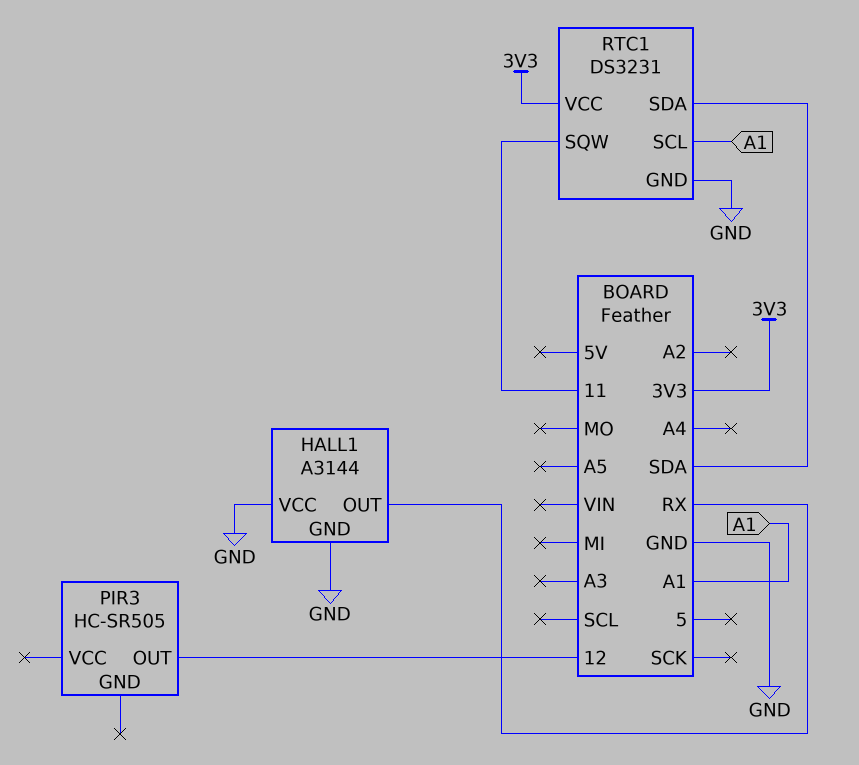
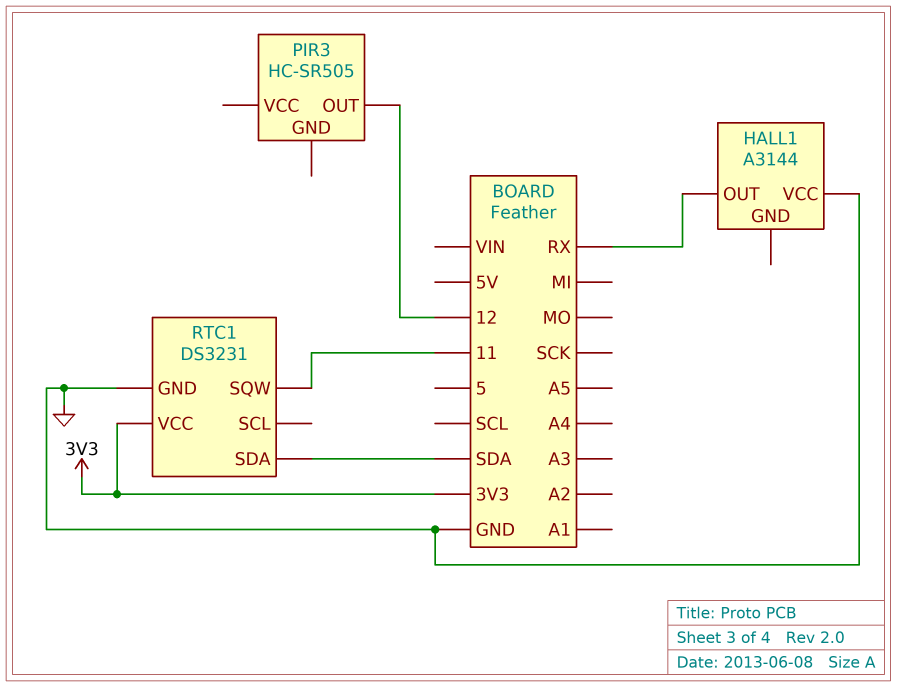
HALL1 pin GND: GND -> none
RTC1 pin SCL: A1 -> none

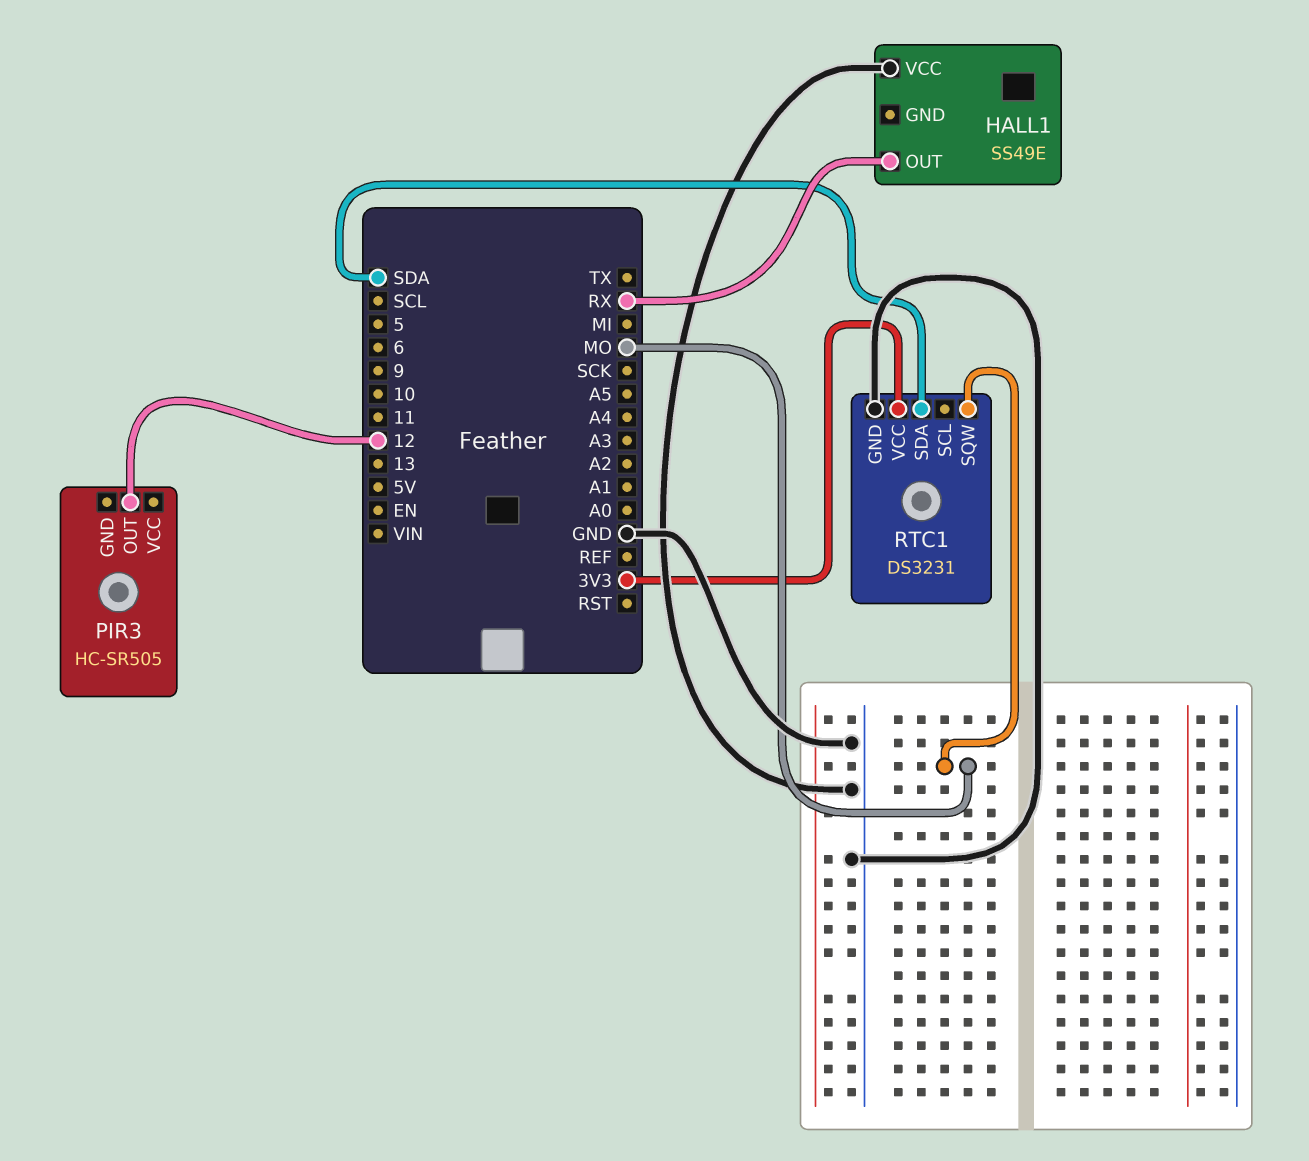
HALL1: A3144 -> SS49E
RTC1 pin SQW: 11 -> MO

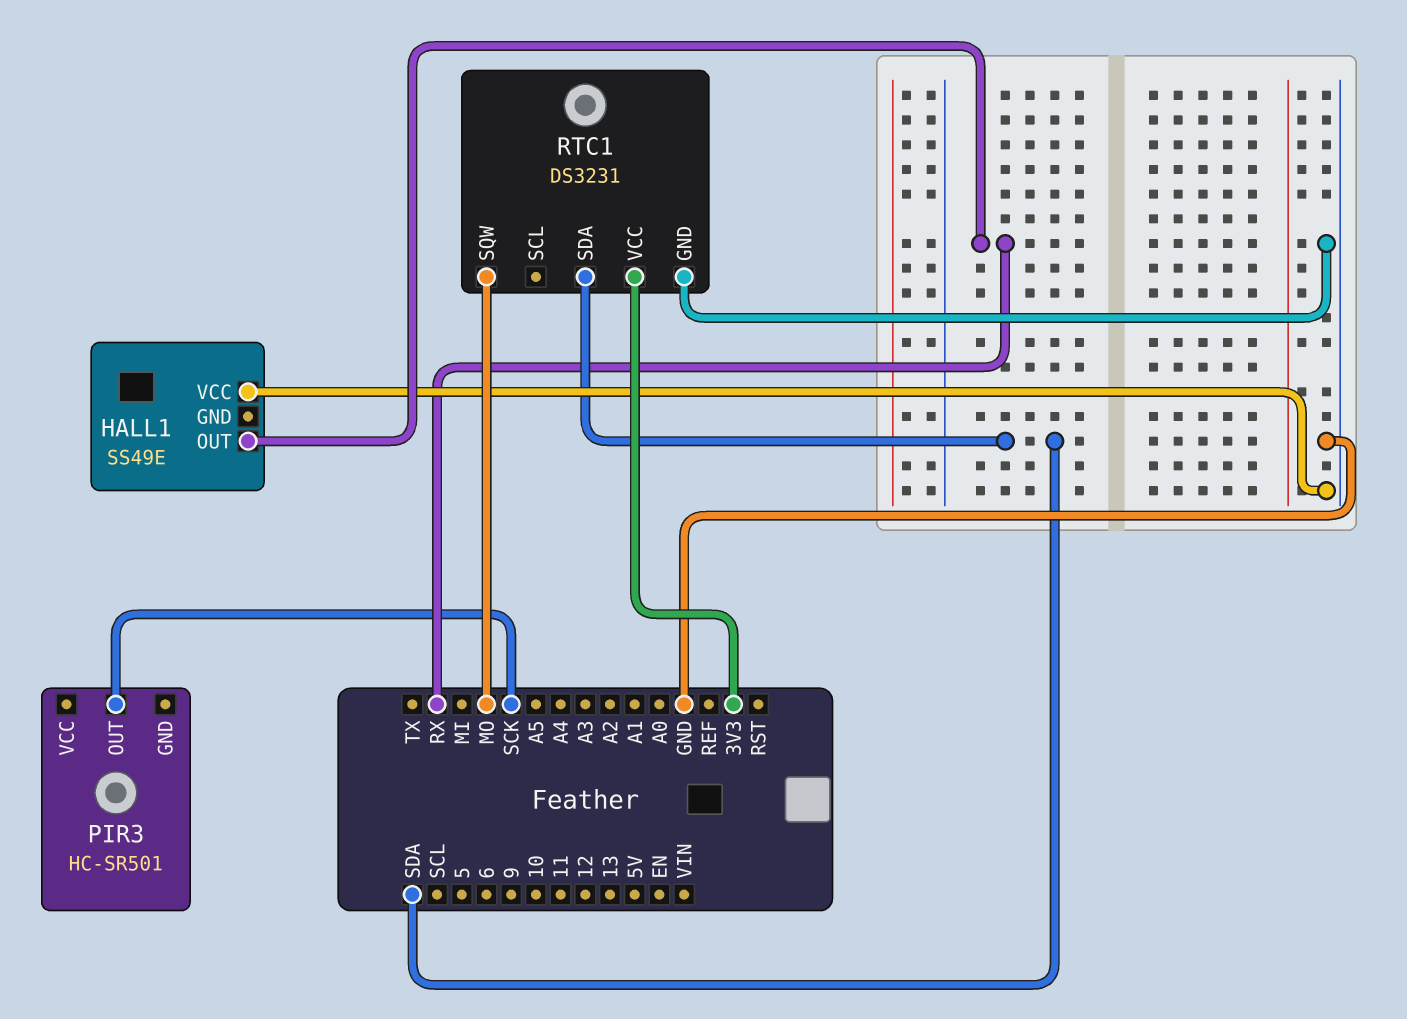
PIR3: HC-SR505 -> HC-SR501
PIR3 pin OUT: 12 -> SCK

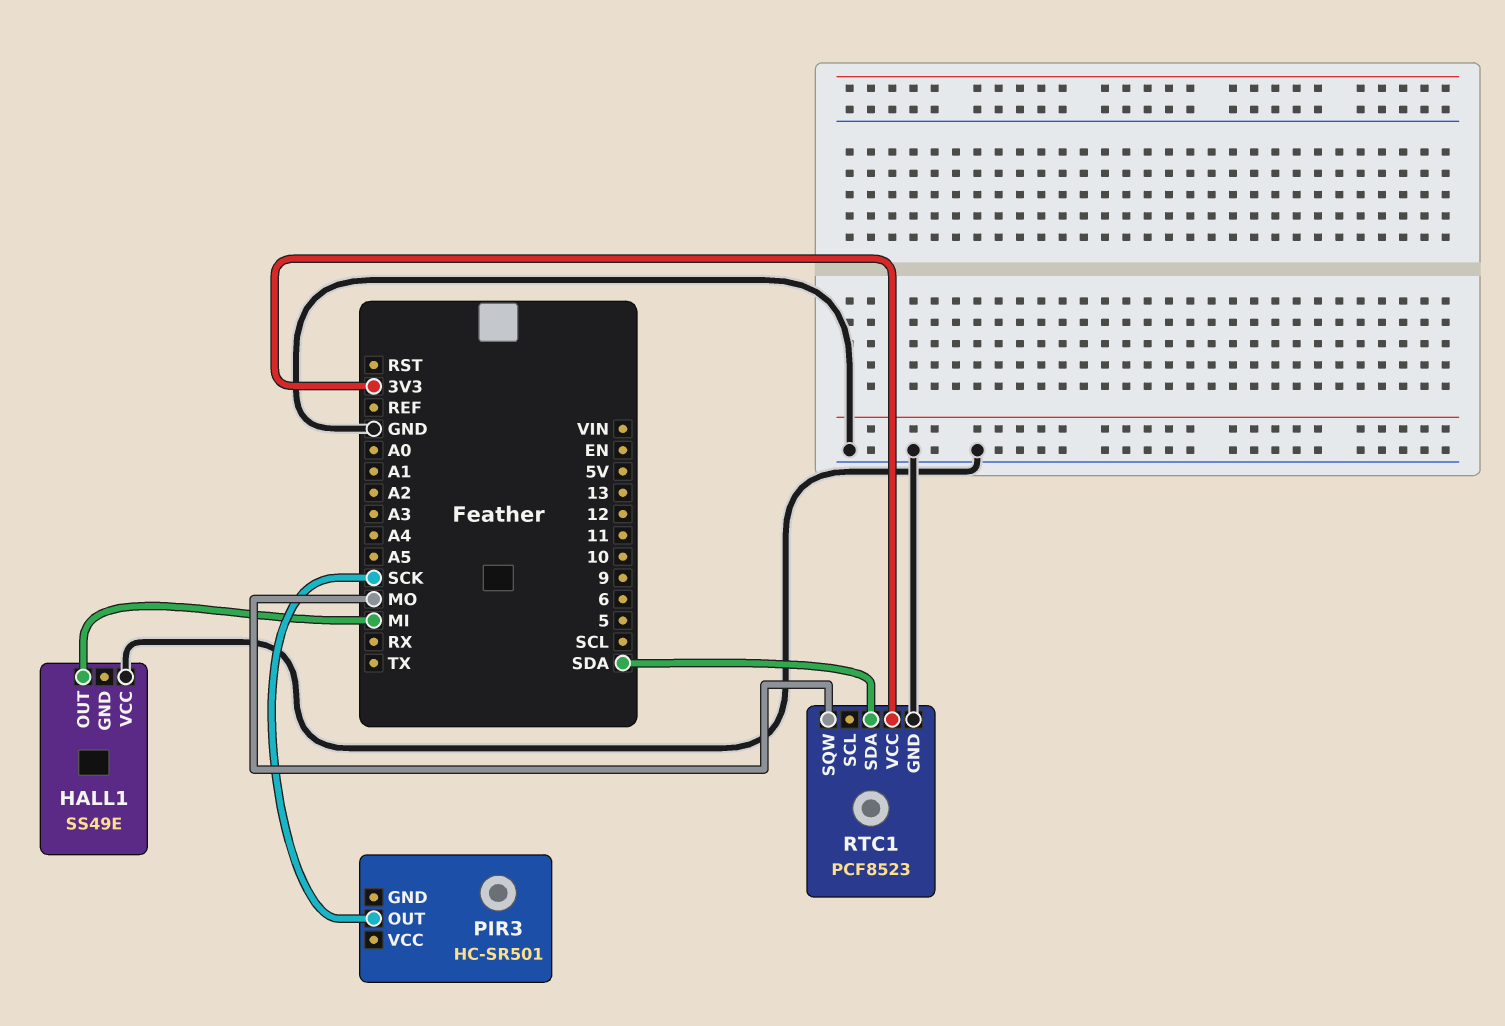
HALL1 pin OUT: RX -> MI
RTC1: DS3231 -> PCF8523

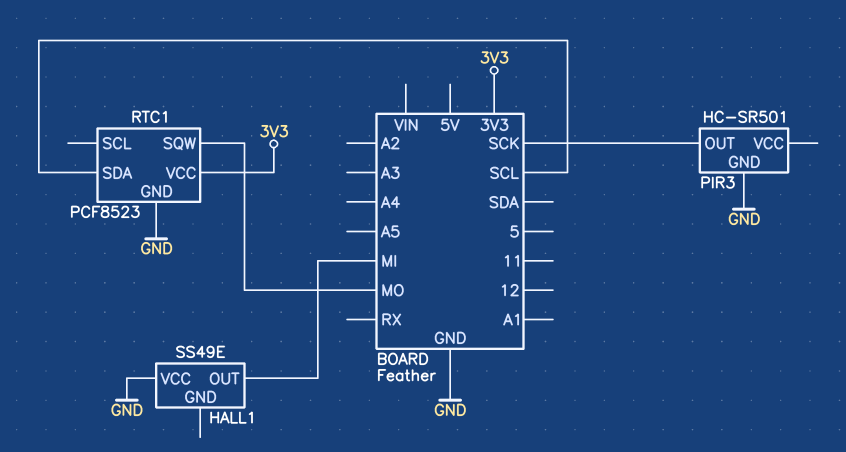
PIR3 pin GND: none -> GND
RTC1 pin SDA: SDA -> SCL

